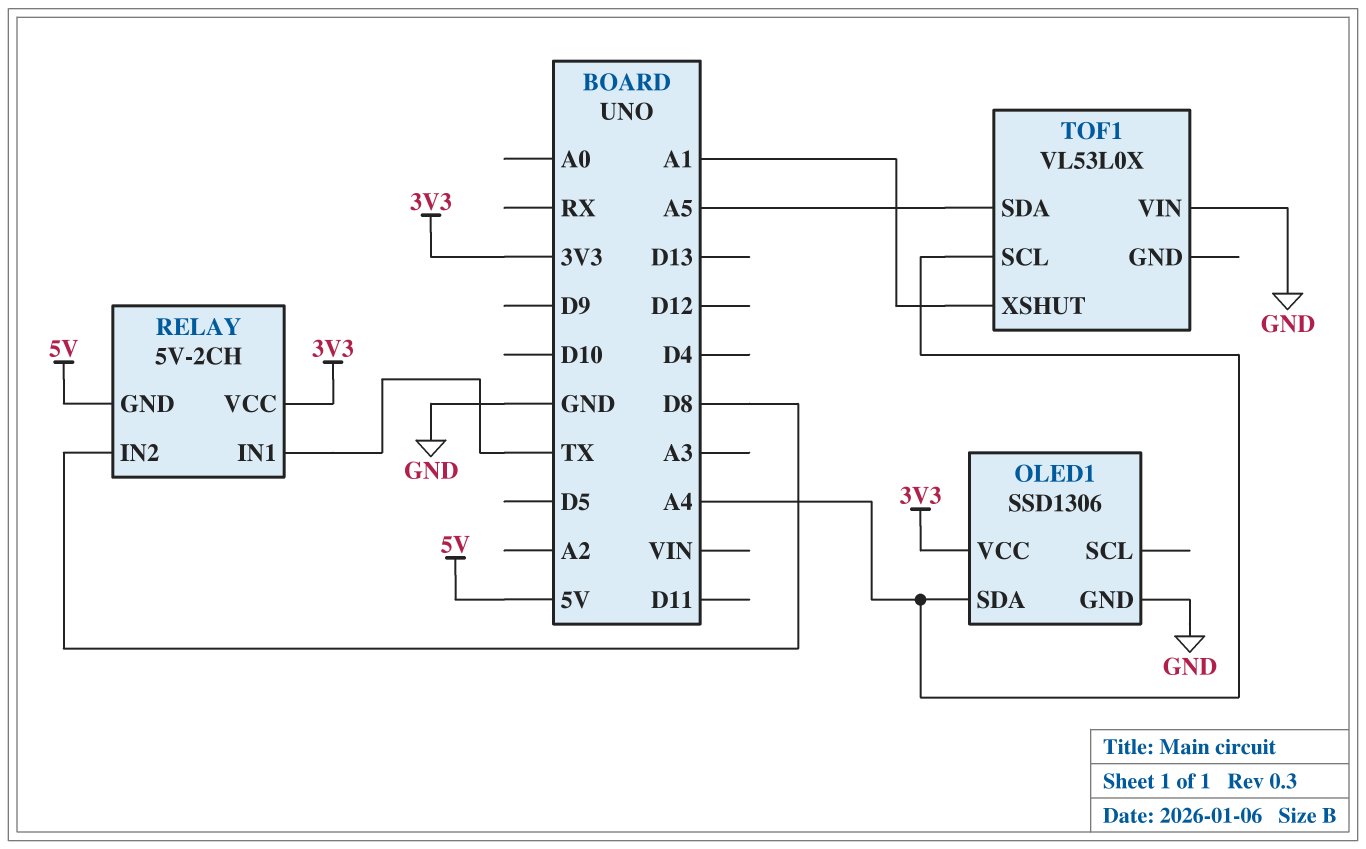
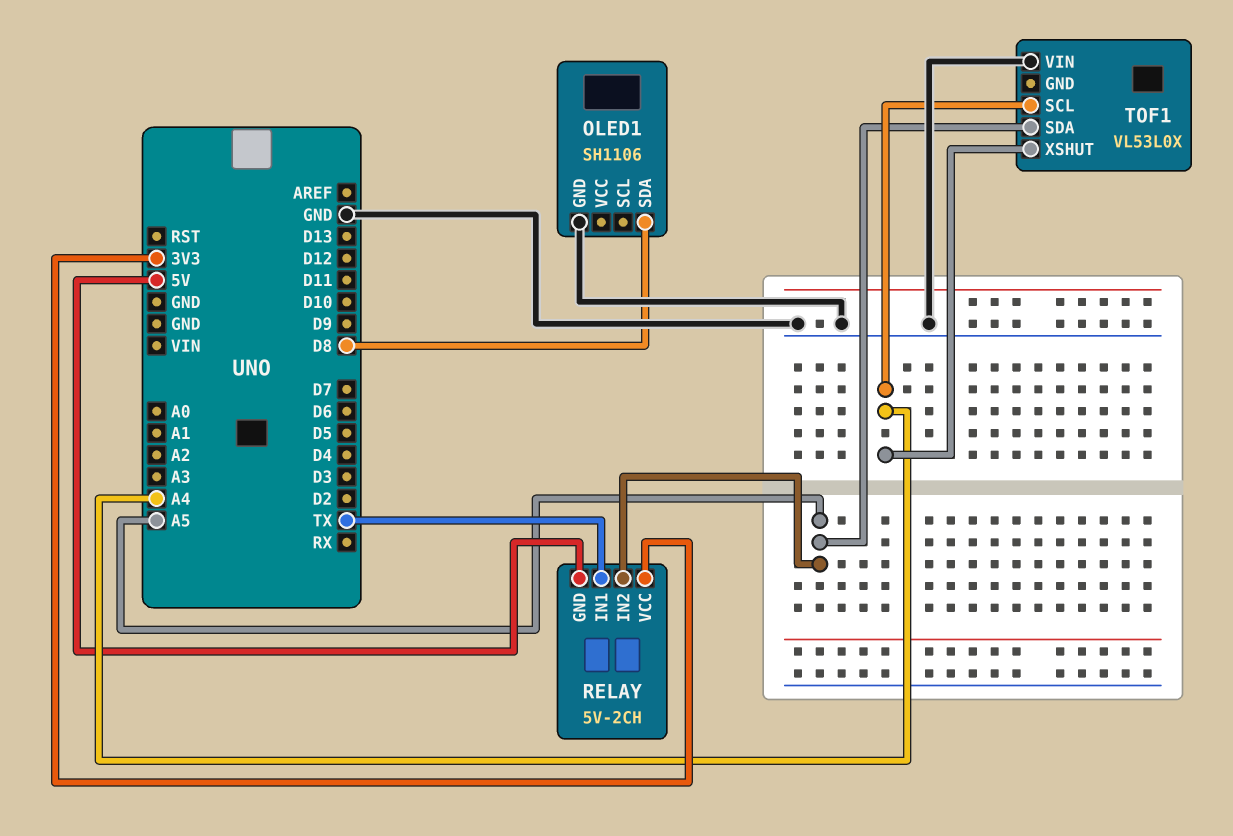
OLED1: SSD1306 -> SH1106
OLED1 pin SDA: A4 -> D8
OLED1 pin VCC: 3V3 -> none
RELAY pin IN2: D8 -> A5
TOF1 pin XSHUT: A1 -> A4

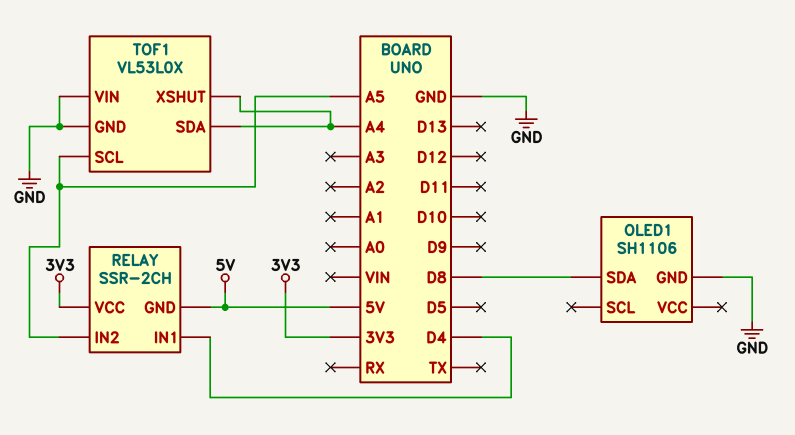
RELAY: 5V-2CH -> SSR-2CH
RELAY pin IN1: TX -> D4
TOF1 pin GND: none -> GND
TOF1 pin SCL: A4 -> A5
TOF1 pin SDA: A5 -> A4

